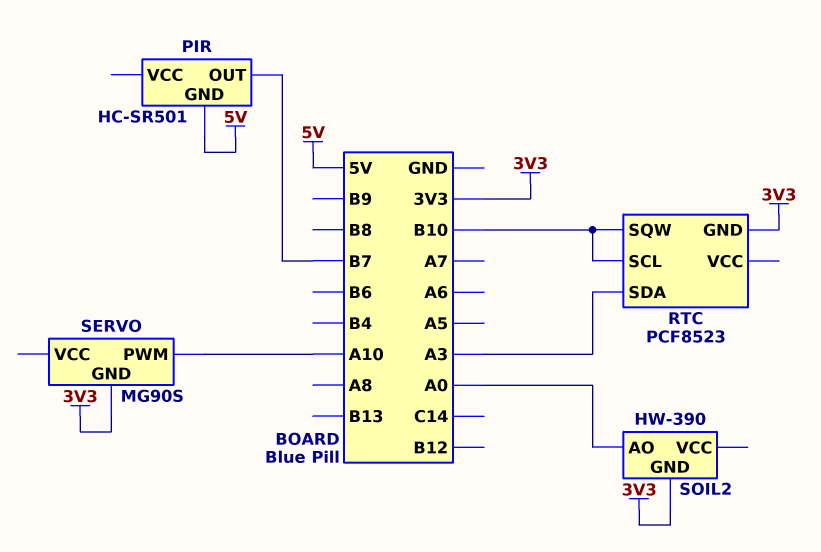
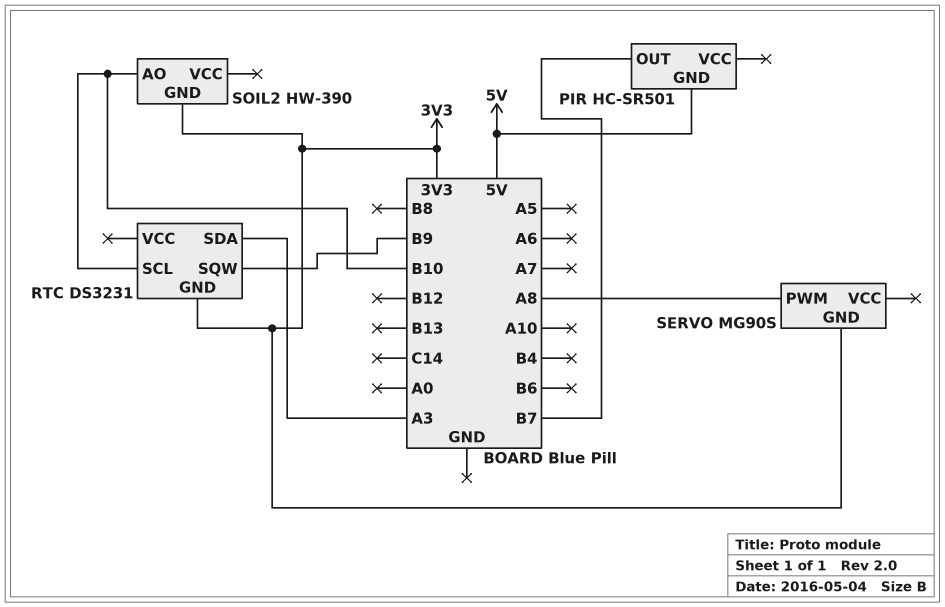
RTC: PCF8523 -> DS3231
RTC pin SQW: B10 -> B9
SERVO pin PWM: A10 -> A8
SOIL2 pin AO: A0 -> B10

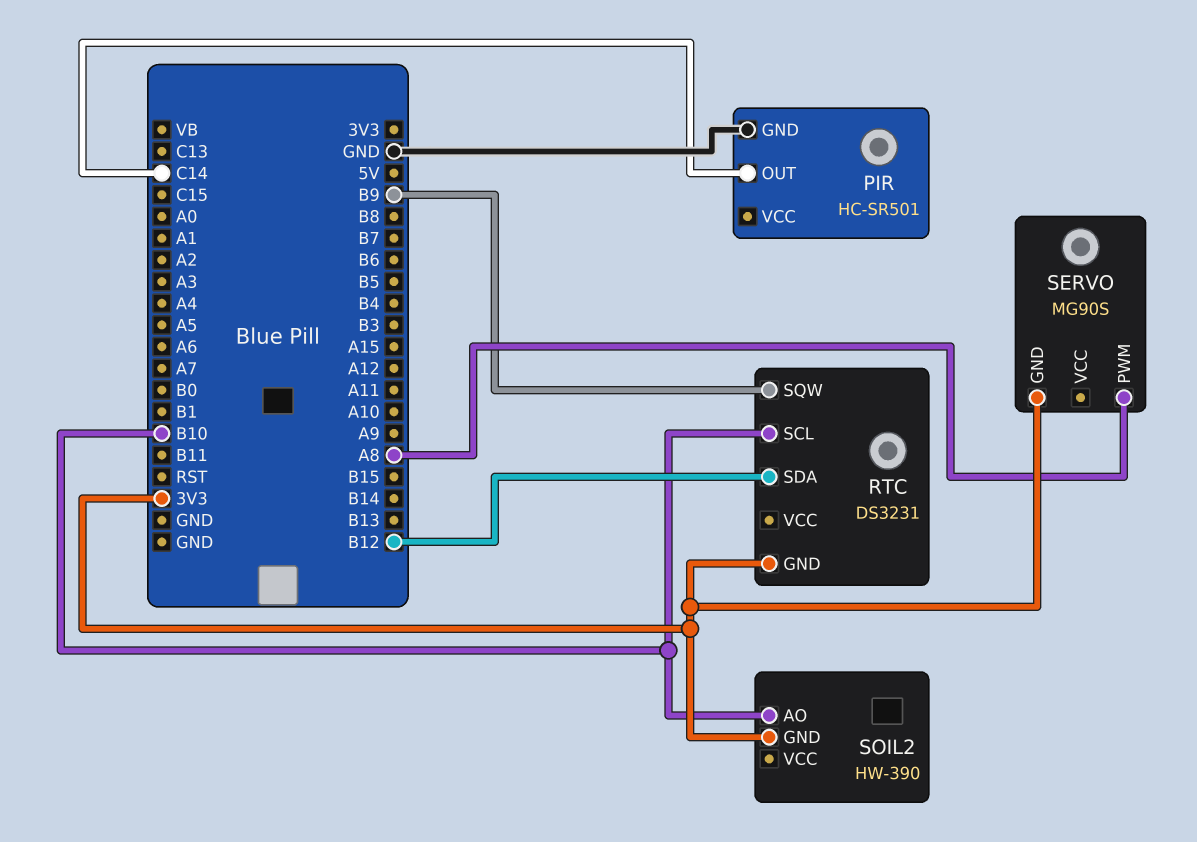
PIR pin GND: 5V -> GND
PIR pin OUT: B7 -> C14
RTC pin SDA: A3 -> B12

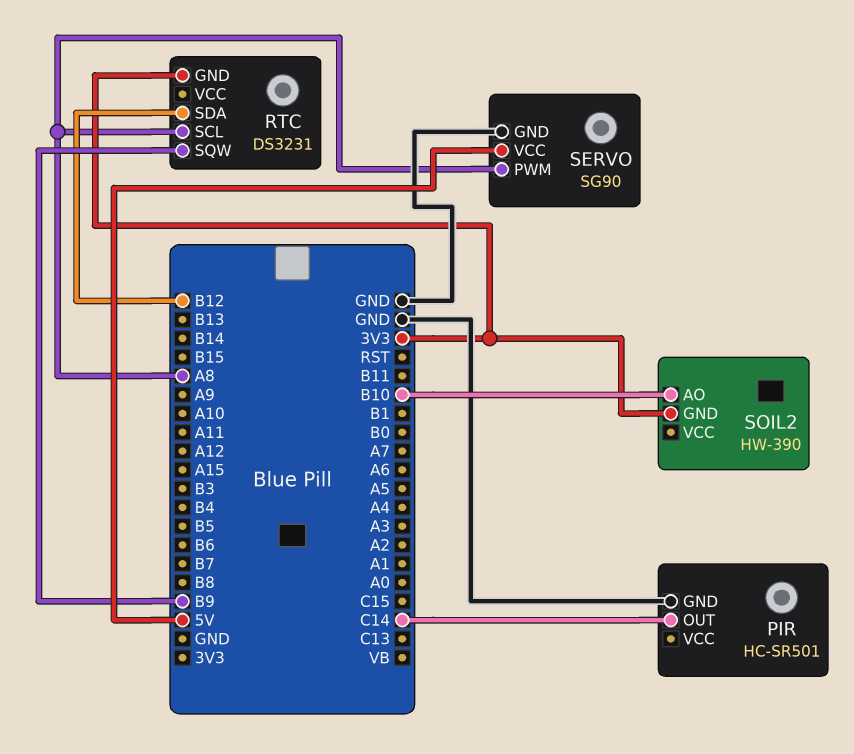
RTC pin SCL: B10 -> A8
SERVO: MG90S -> SG90
SERVO pin GND: 3V3 -> GND
SERVO pin VCC: none -> 5V

